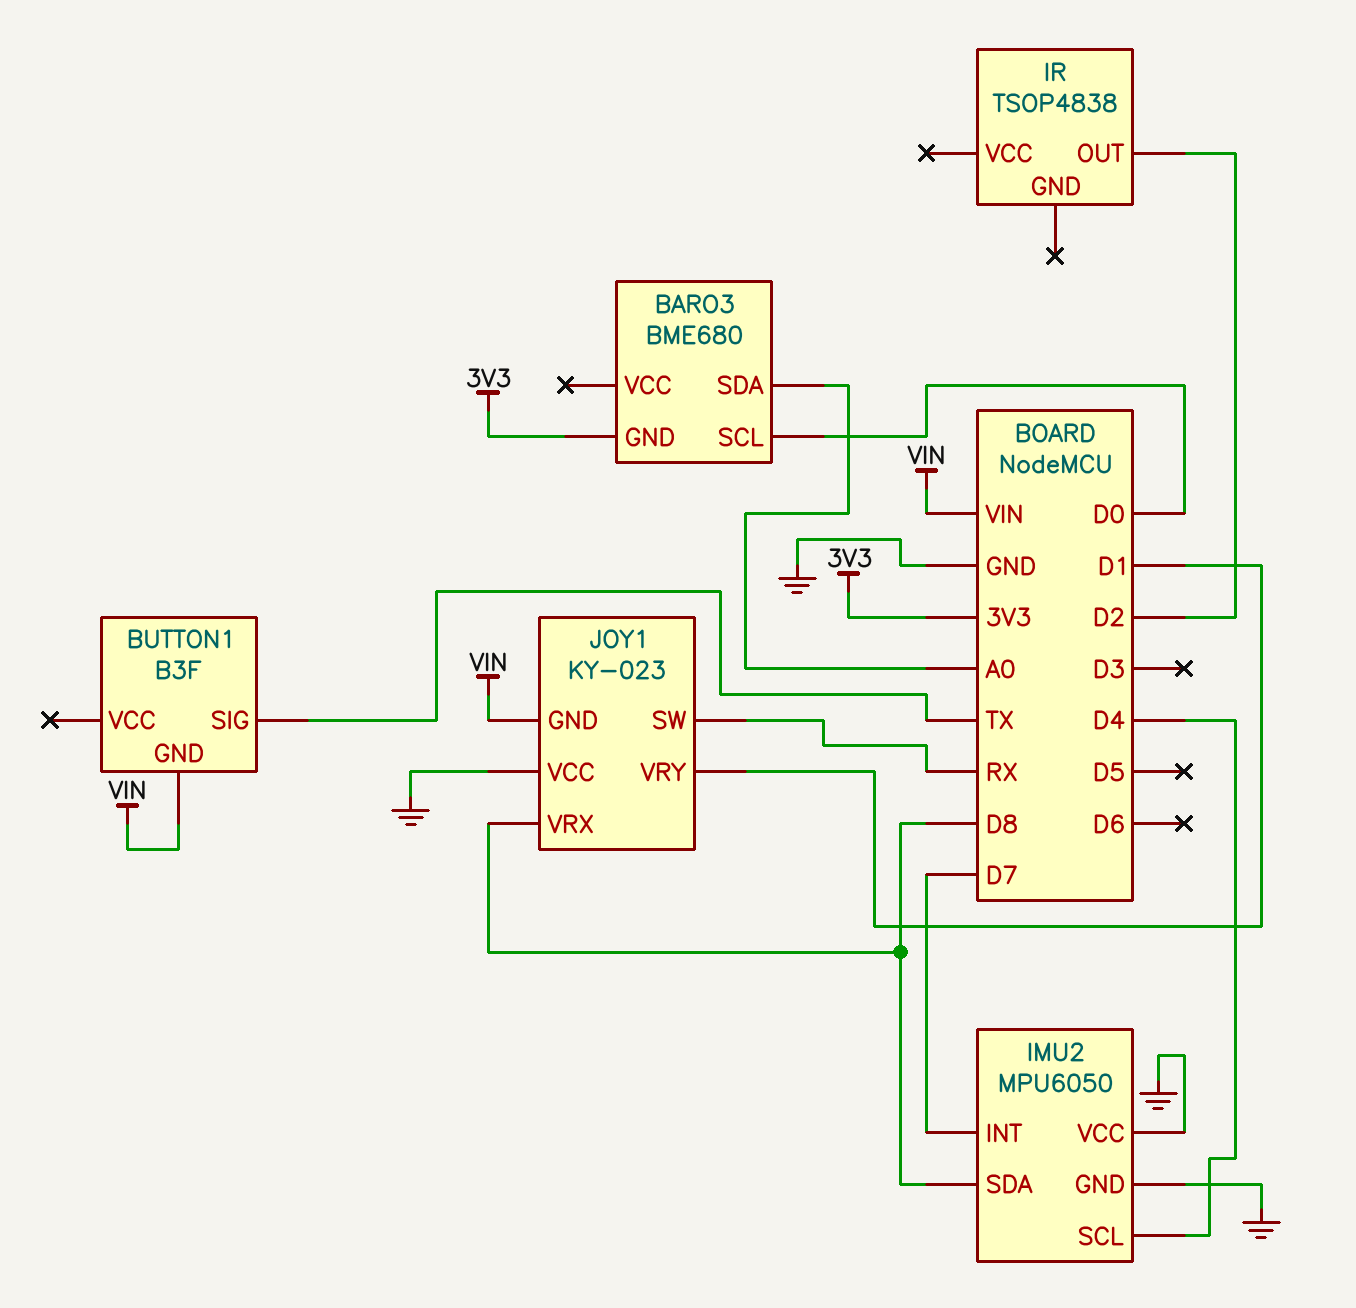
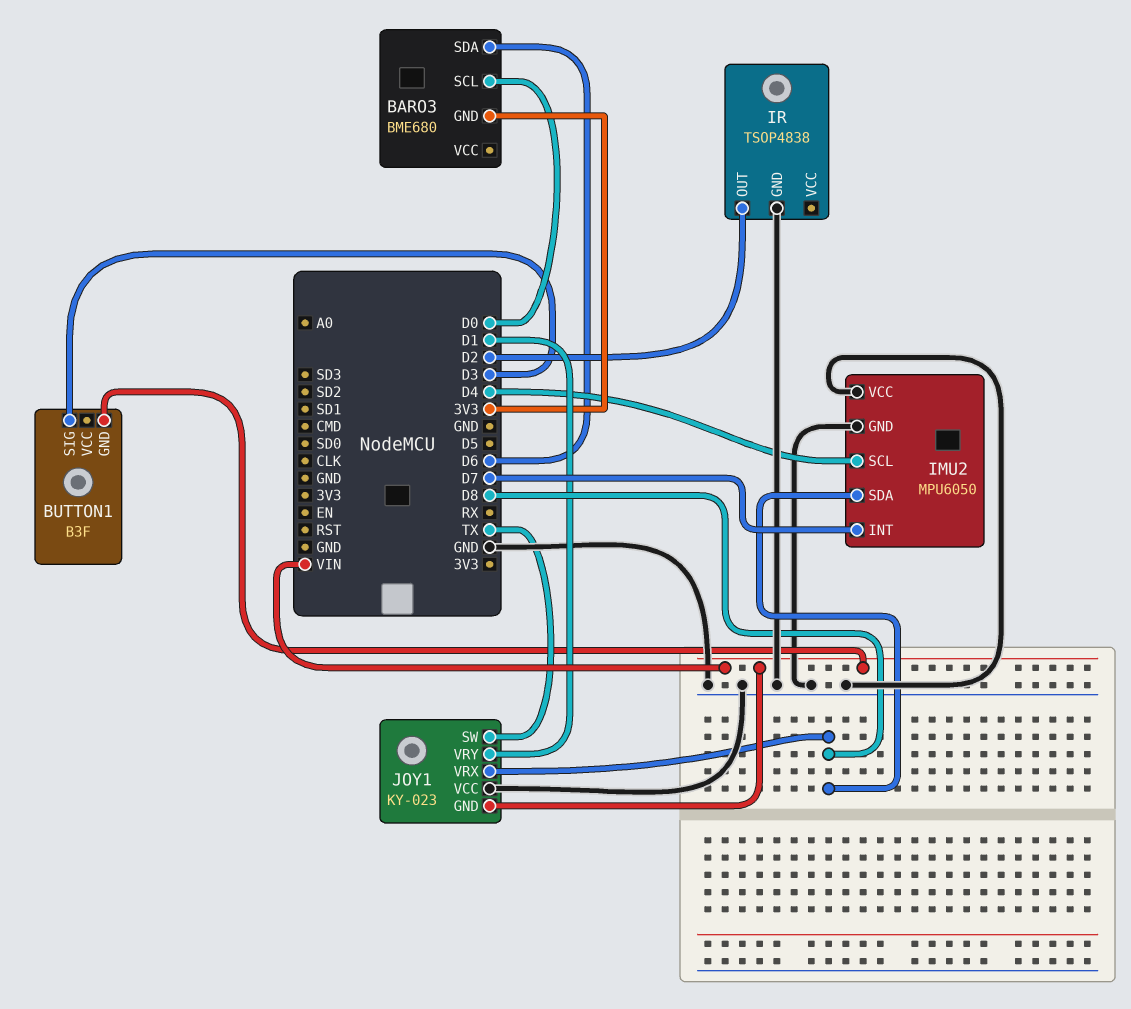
BARO3 pin SDA: A0 -> D6
BUTTON1 pin SIG: TX -> D3
IR pin GND: none -> GND
JOY1 pin SW: RX -> TX

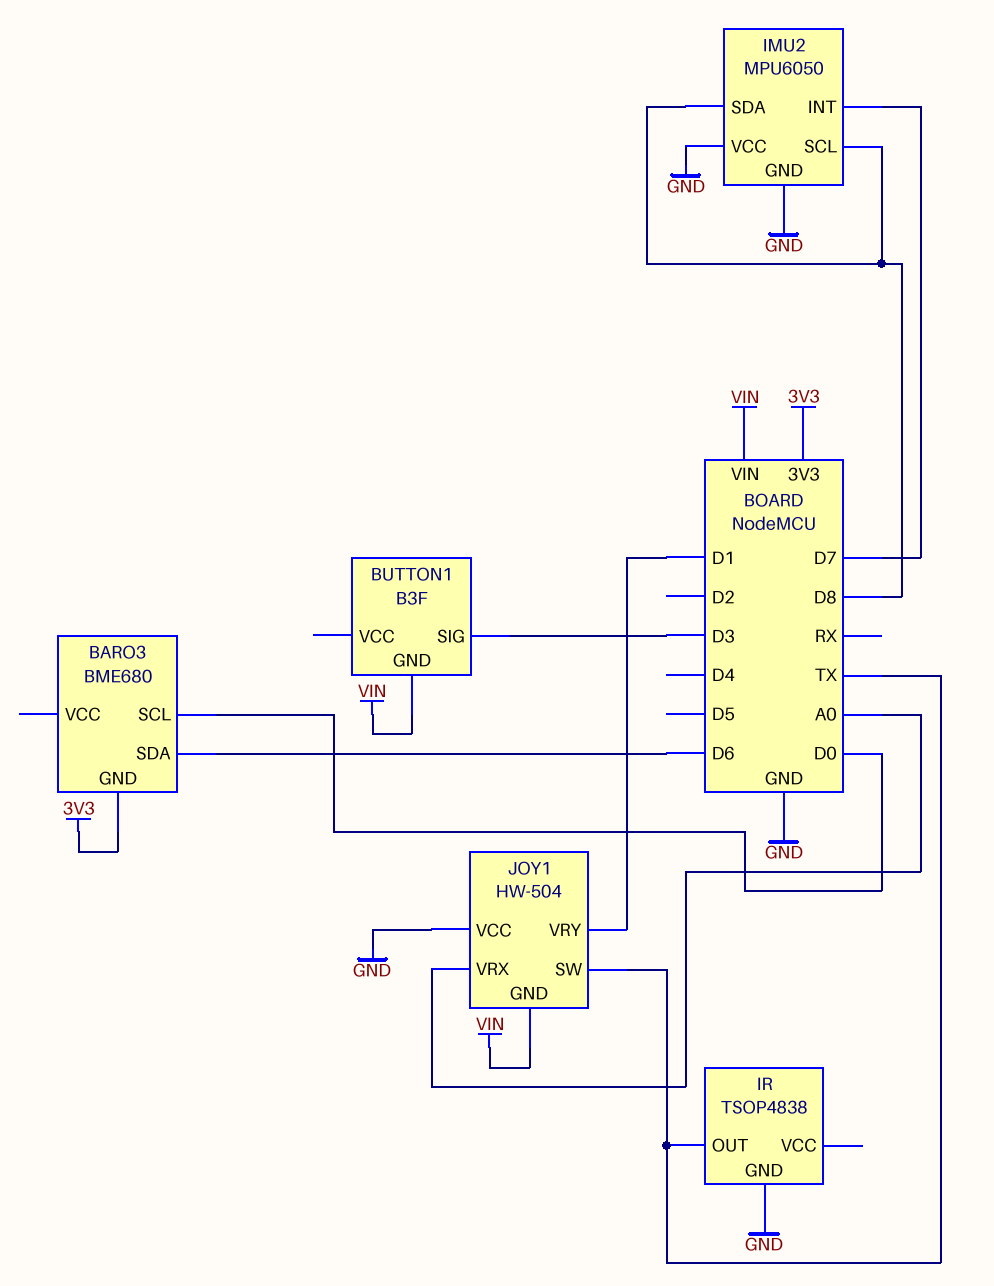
IMU2 pin SCL: D4 -> D8
IR pin OUT: D2 -> TX
JOY1: KY-023 -> HW-504
JOY1 pin VRX: D8 -> A0

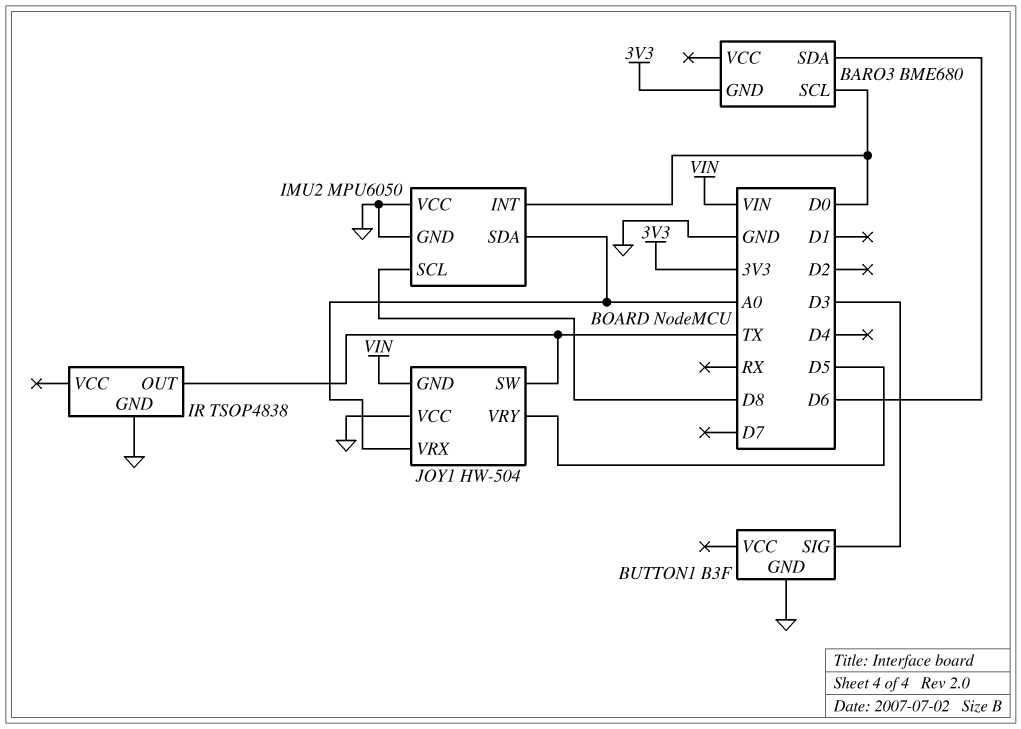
BUTTON1 pin GND: VIN -> GND
IMU2 pin INT: D7 -> D0
IMU2 pin SDA: D8 -> A0
JOY1 pin VRY: D1 -> D5

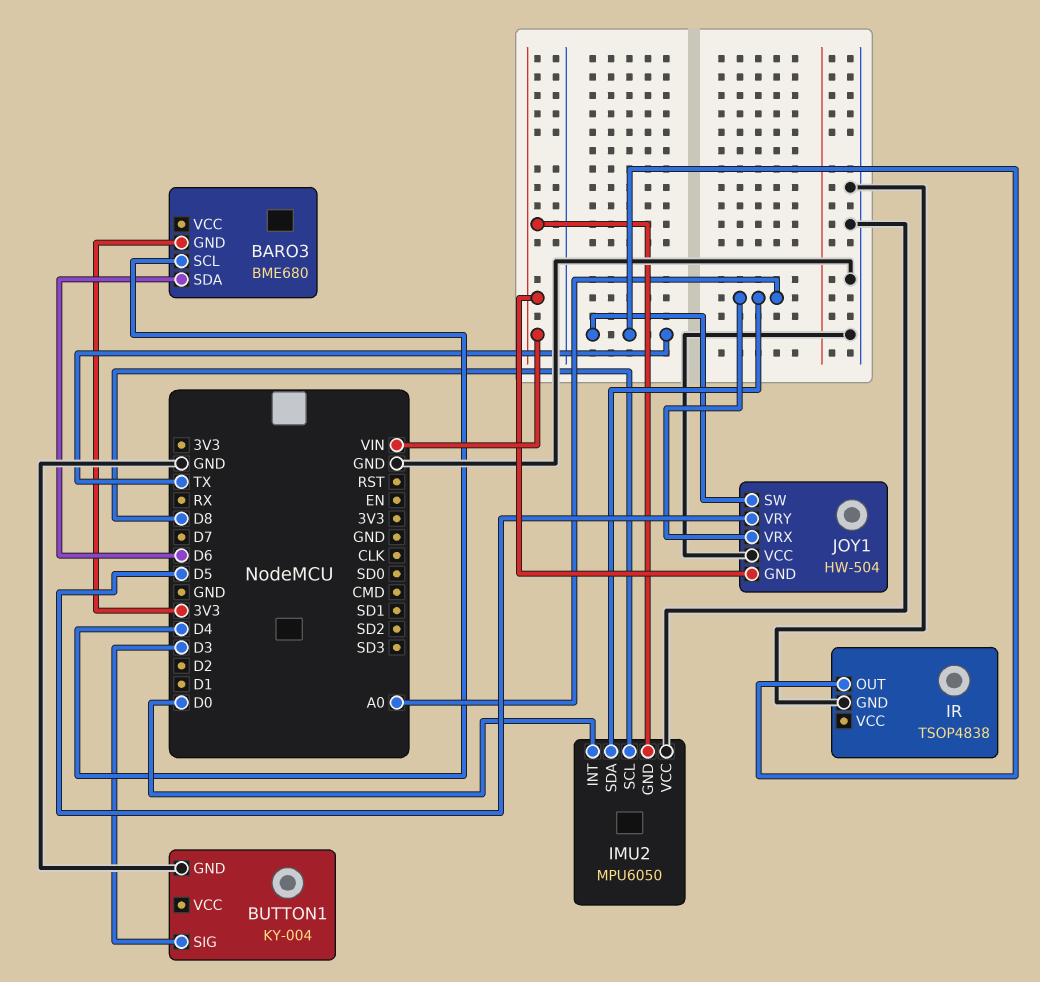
BARO3 pin SCL: D0 -> D4
BUTTON1: B3F -> KY-004
IMU2 pin GND: GND -> VIN

